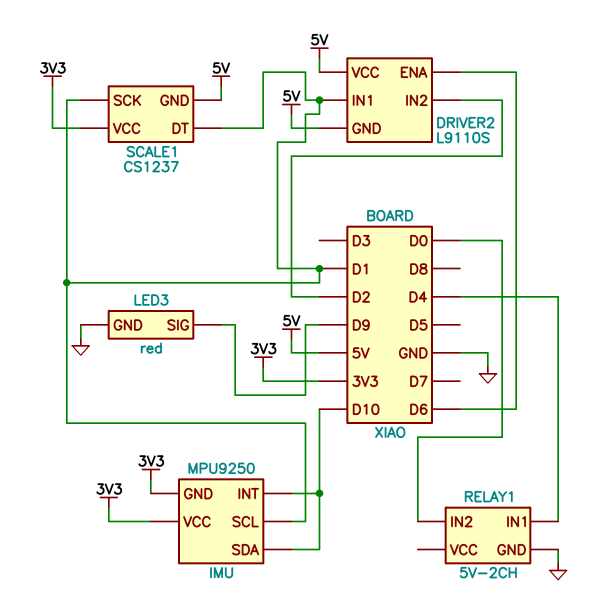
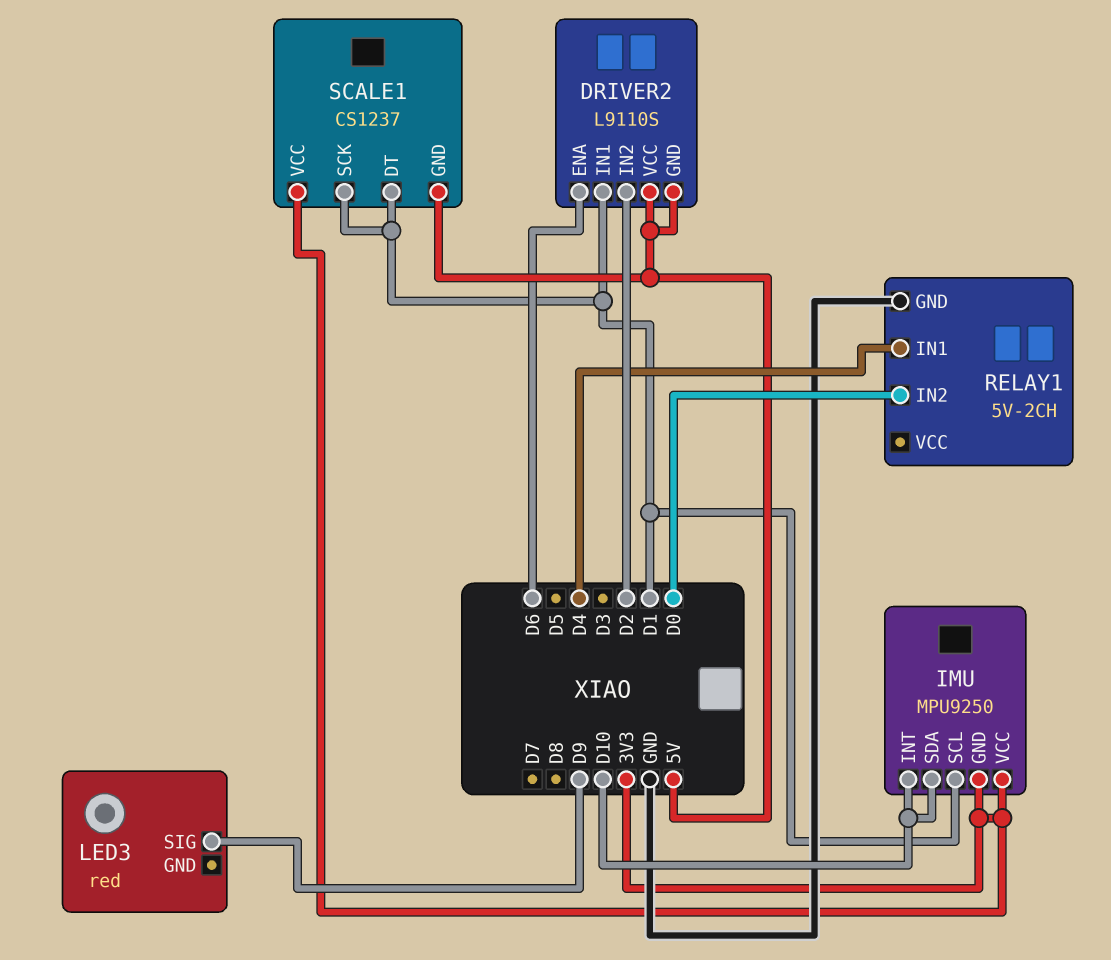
LED3 pin GND: GND -> none

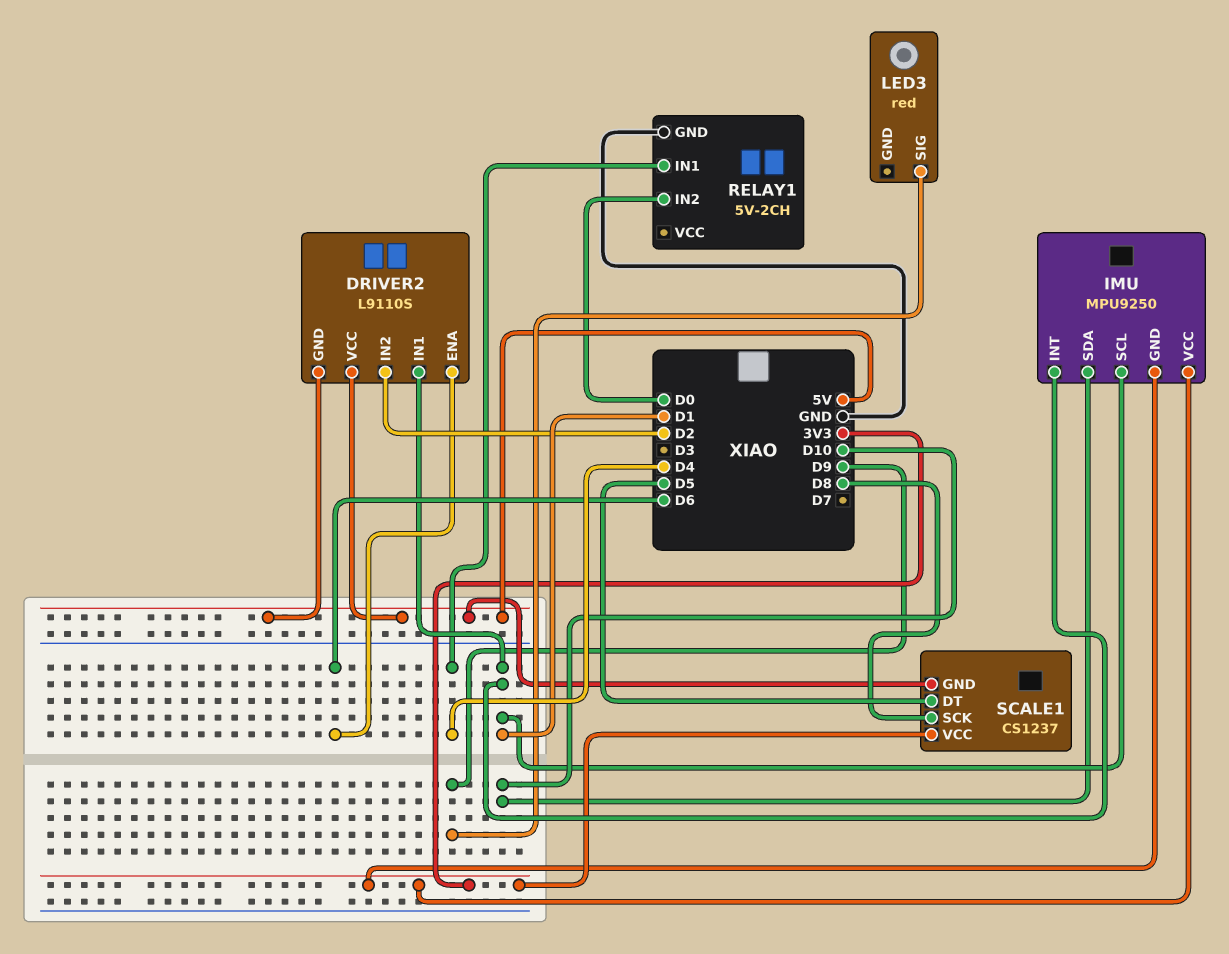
IMU pin INT: D10 -> D1
SCALE1 pin DT: D1 -> D5
SCALE1 pin SCK: D1 -> D8

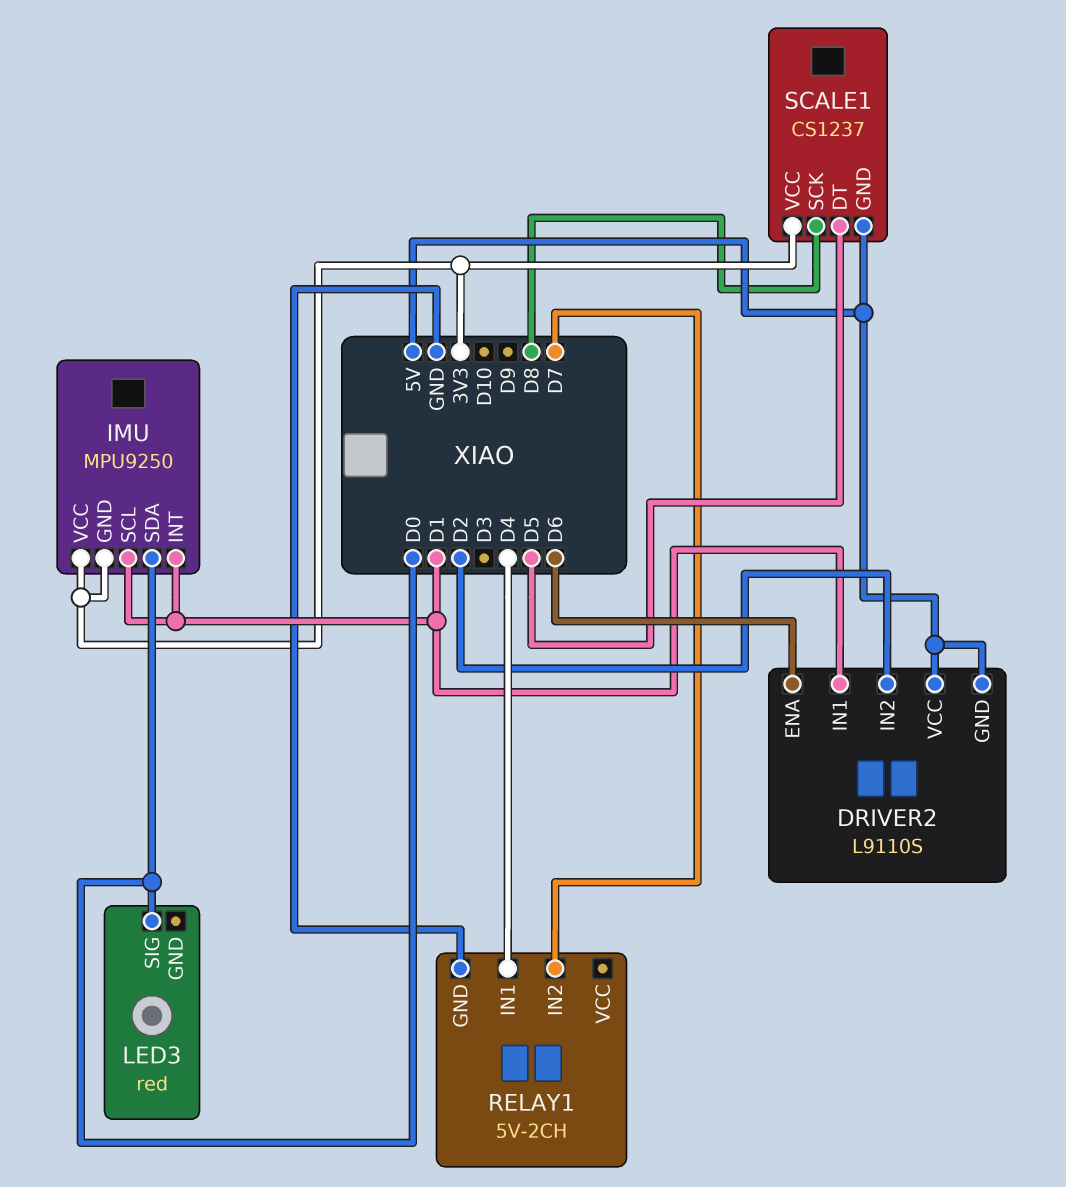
IMU pin SDA: D10 -> D0
LED3 pin SIG: D9 -> D0
RELAY1 pin IN2: D0 -> D7

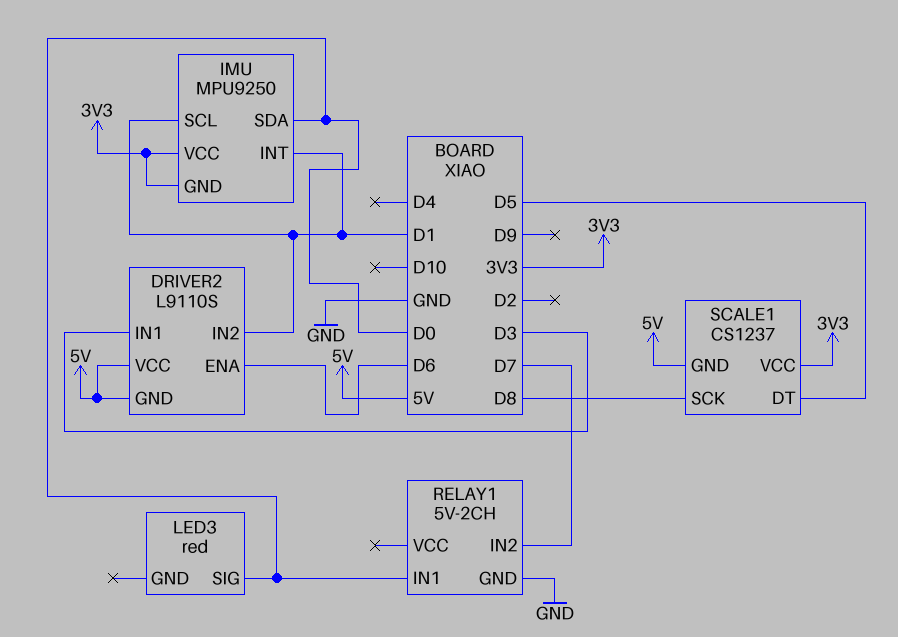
DRIVER2 pin IN1: D1 -> D3
DRIVER2 pin IN2: D2 -> D1
RELAY1 pin IN1: D4 -> D0

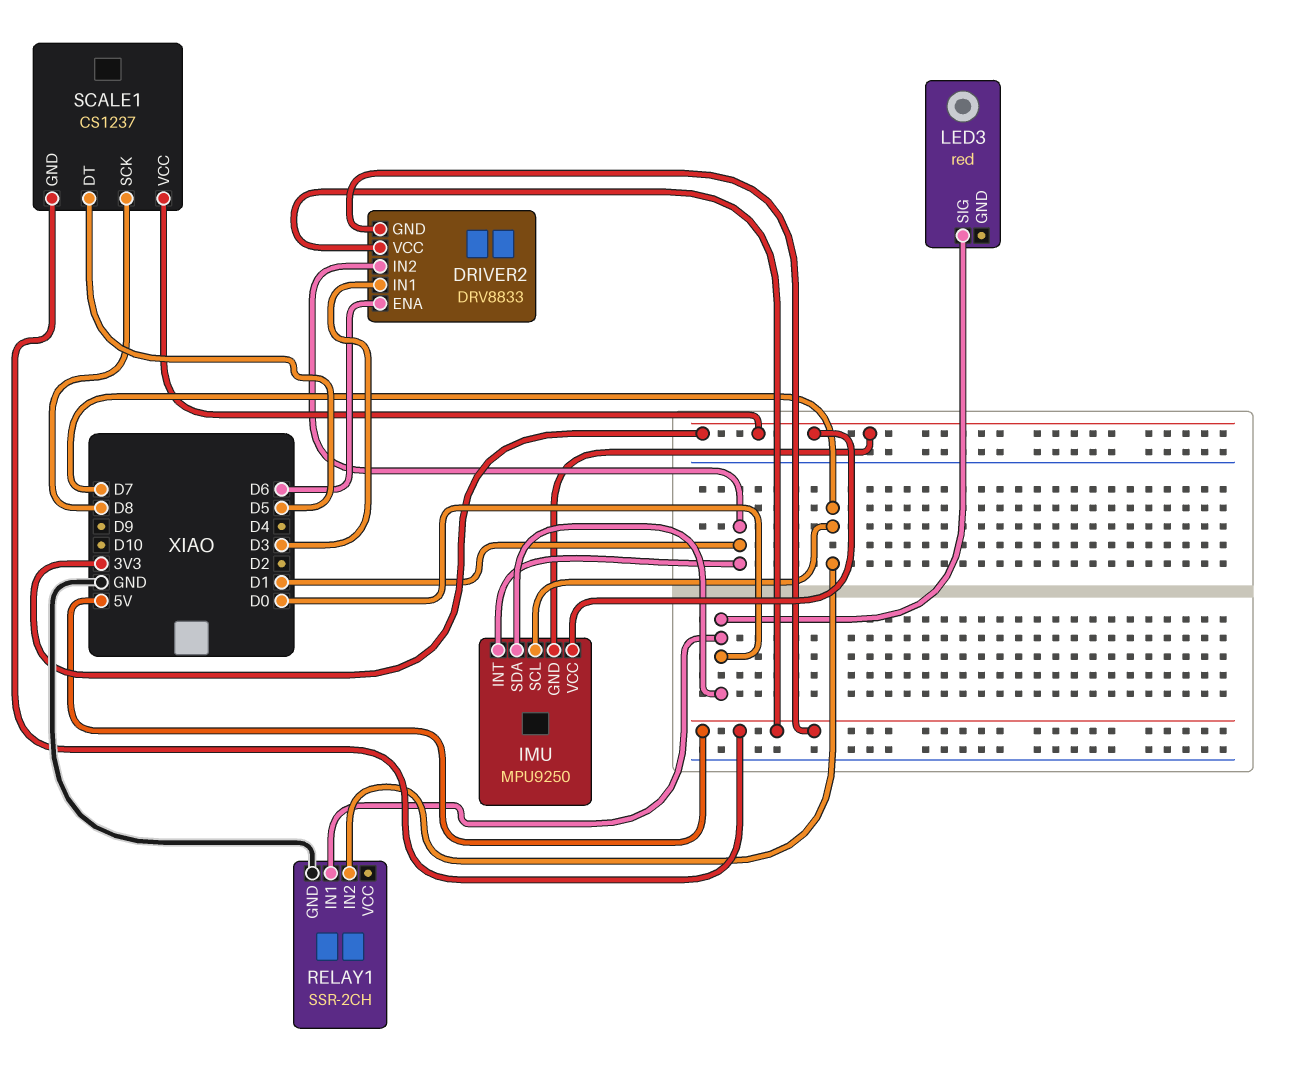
DRIVER2: L9110S -> DRV8833
IMU pin SCL: D1 -> D7
RELAY1: 5V-2CH -> SSR-2CH

